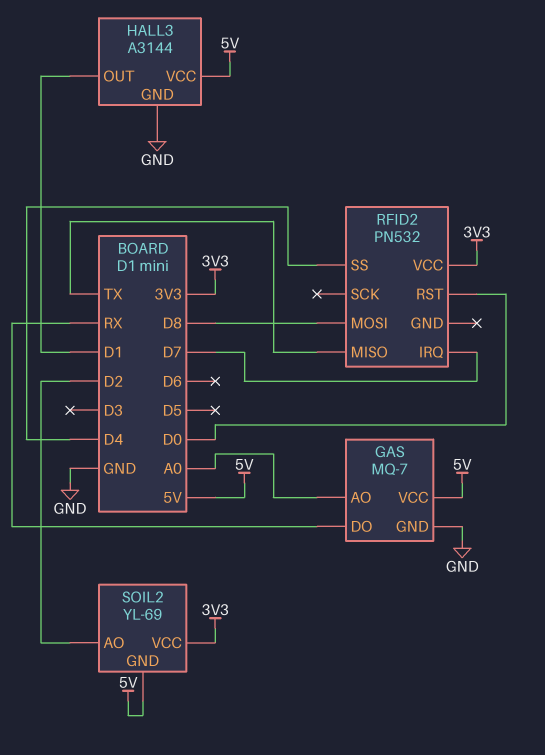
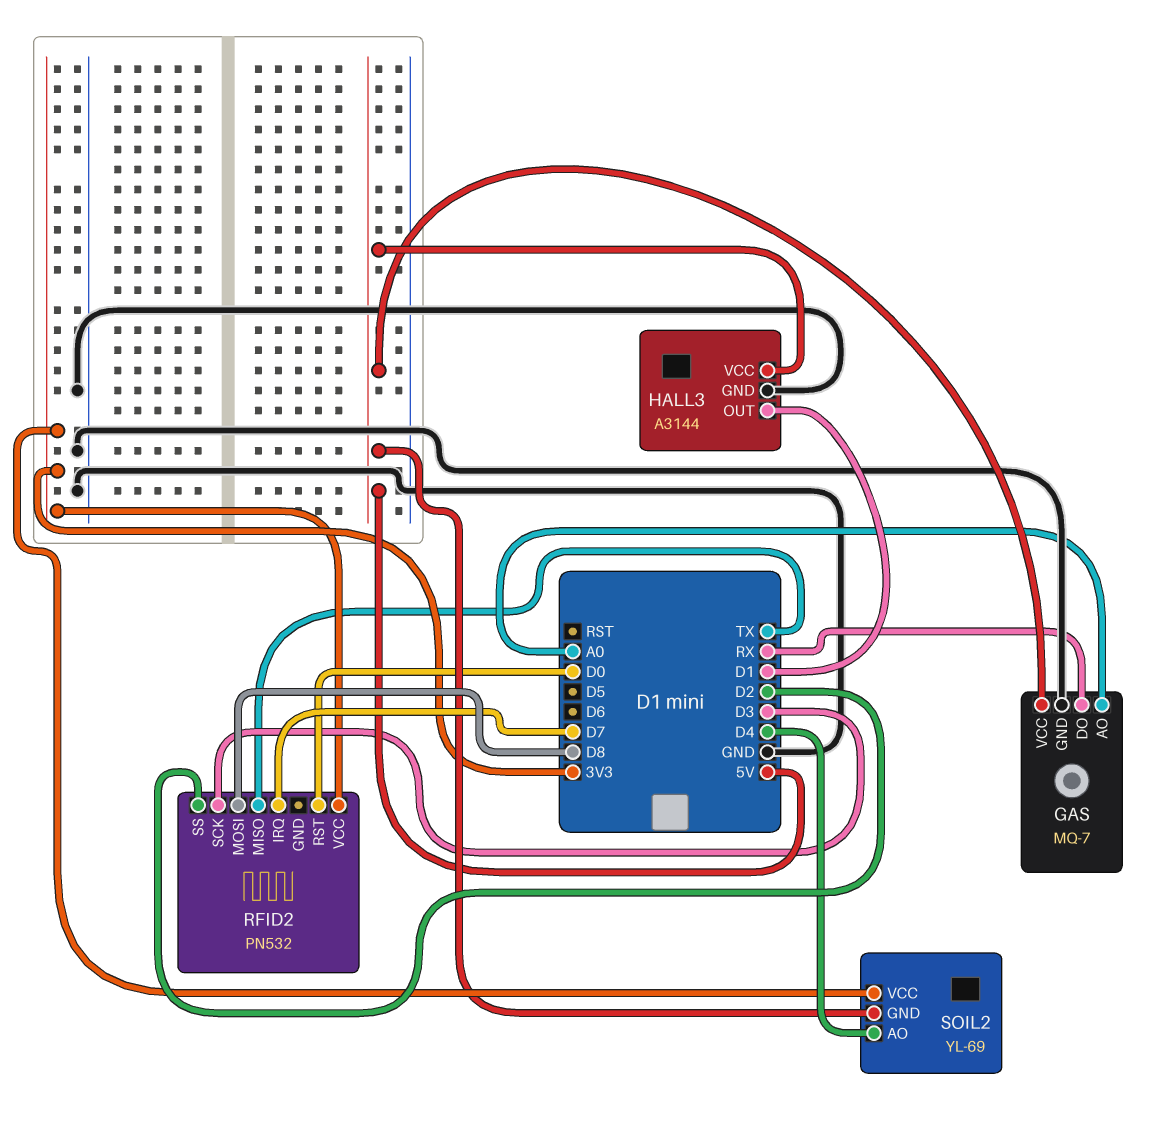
RFID2 pin SCK: none -> D3
RFID2 pin SS: D4 -> D2
SOIL2 pin AO: D2 -> D4

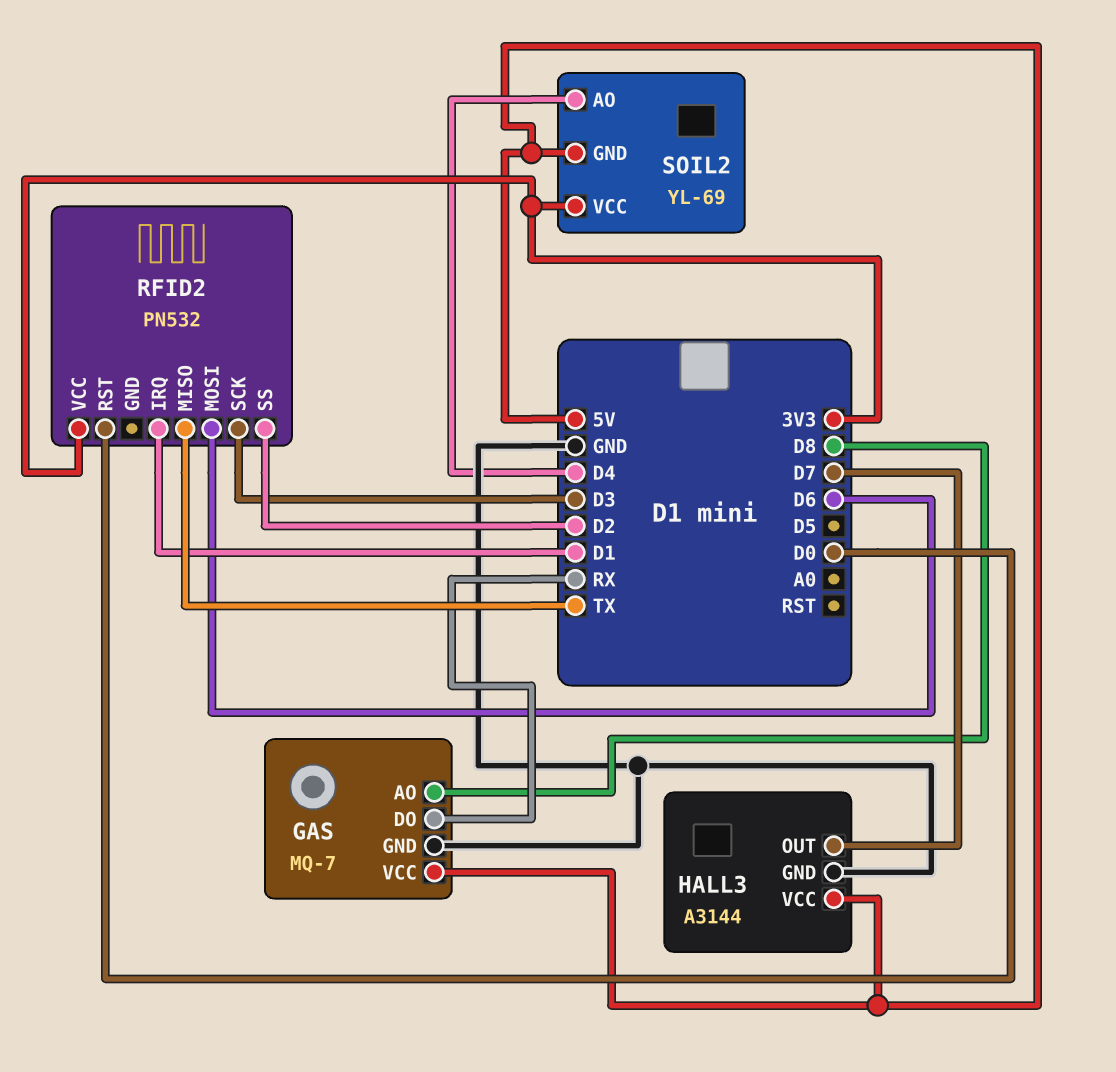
GAS pin AO: A0 -> D8
HALL3 pin OUT: D1 -> D7
RFID2 pin IRQ: D7 -> D1
RFID2 pin MOSI: D8 -> D6

